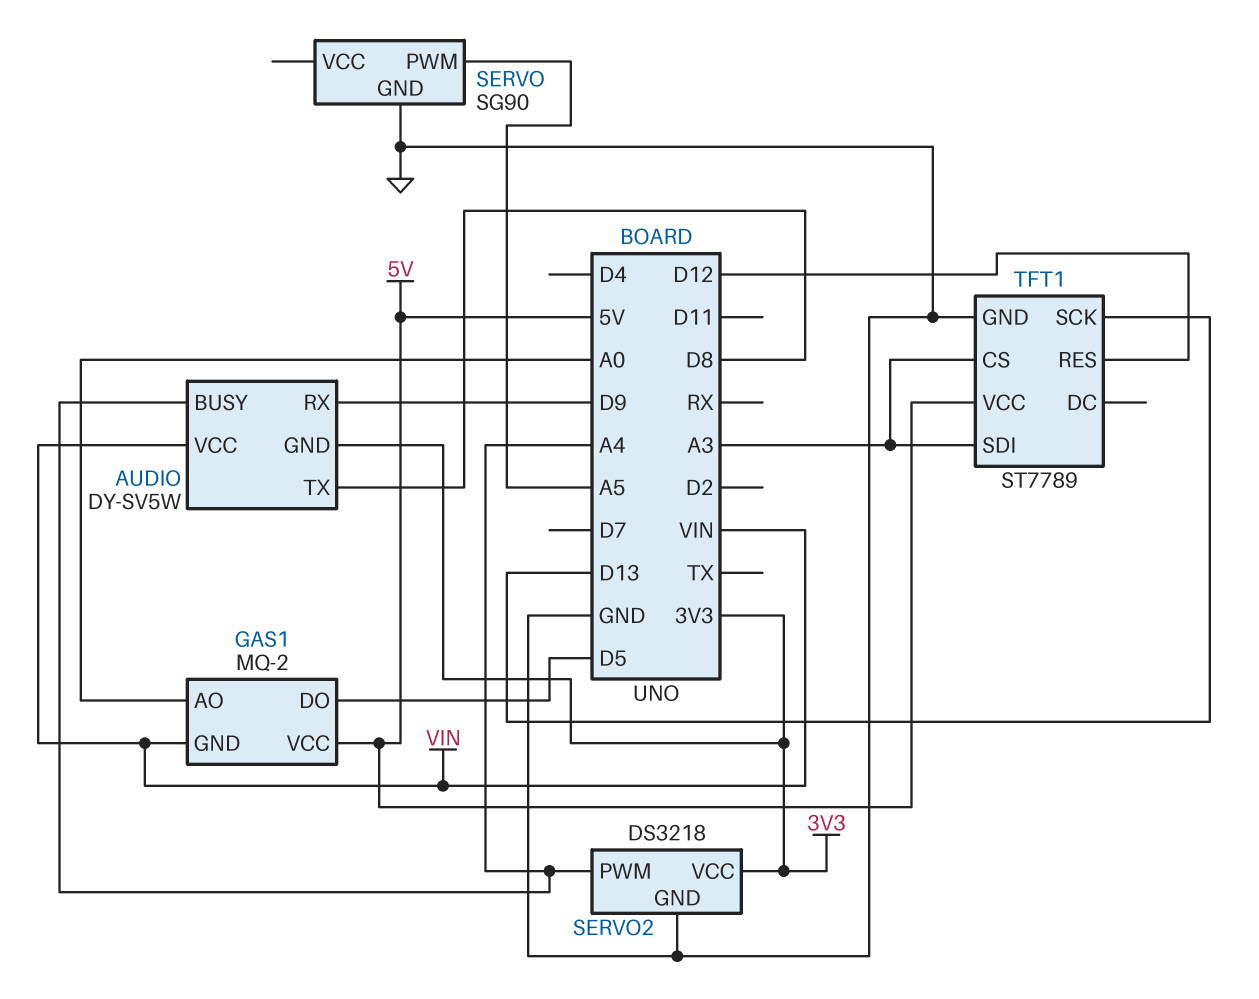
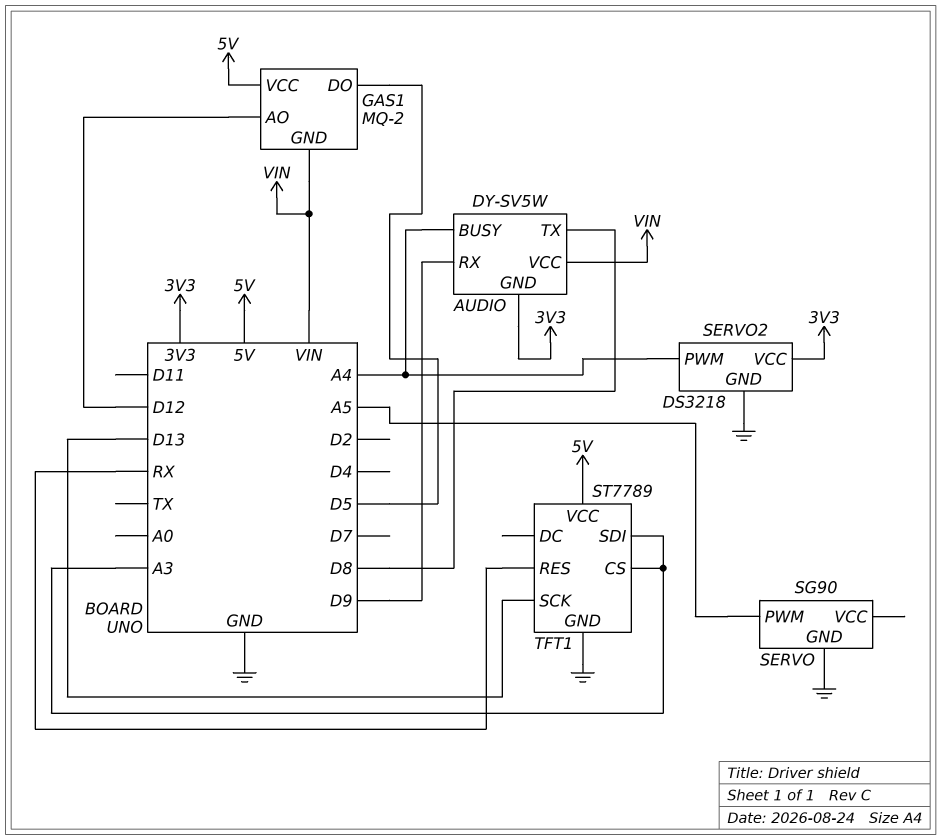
GAS1 pin AO: A0 -> D12
TFT1 pin RES: D12 -> RX

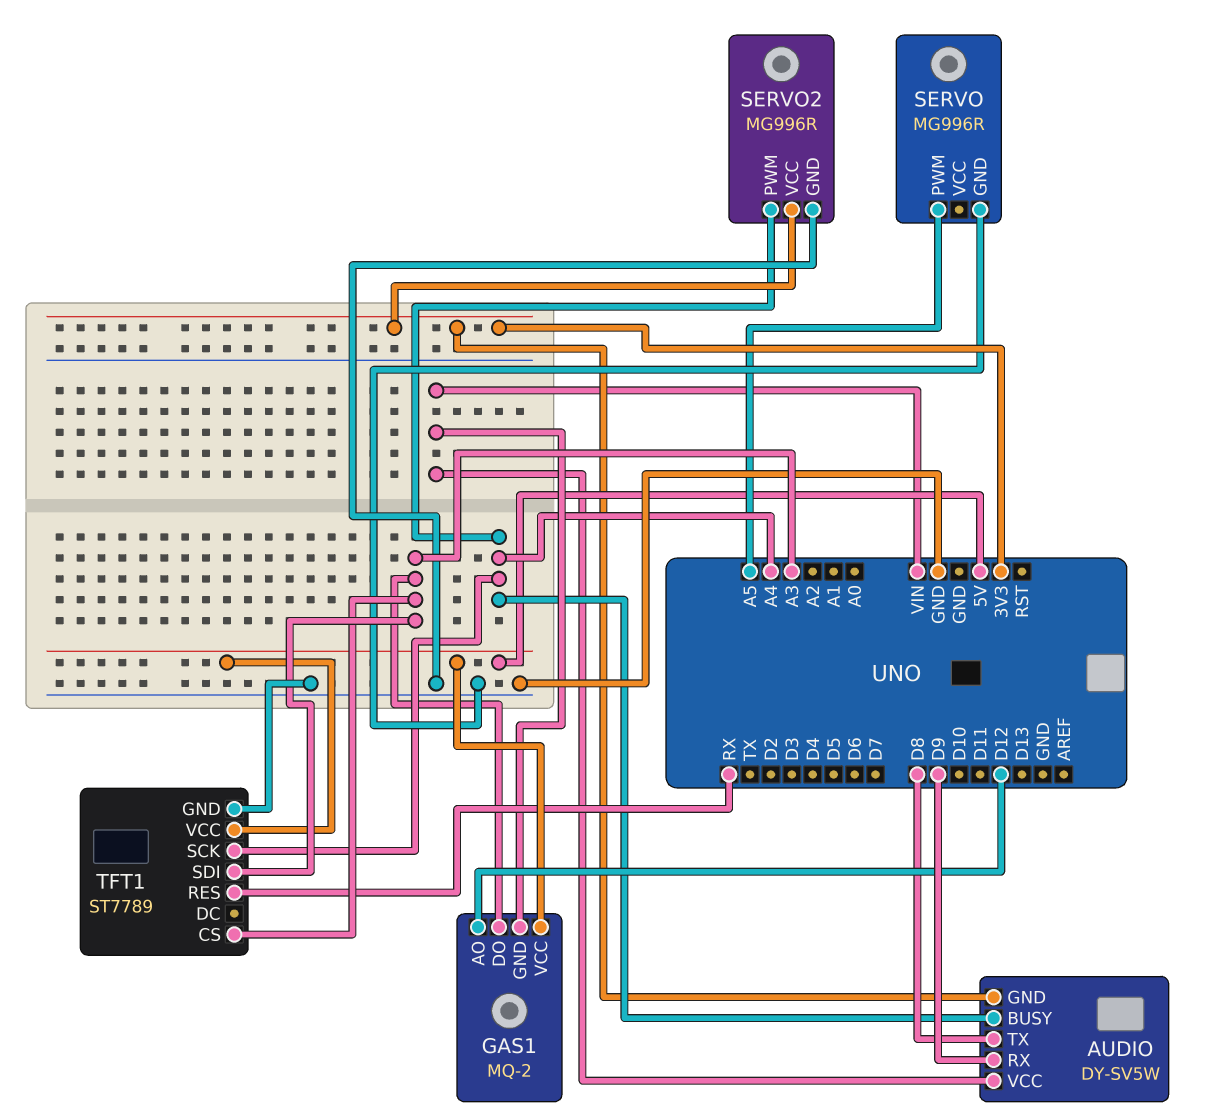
GAS1 pin DO: D5 -> A3
SERVO: SG90 -> MG996R
SERVO2: DS3218 -> MG996R
TFT1 pin SCK: D13 -> A4

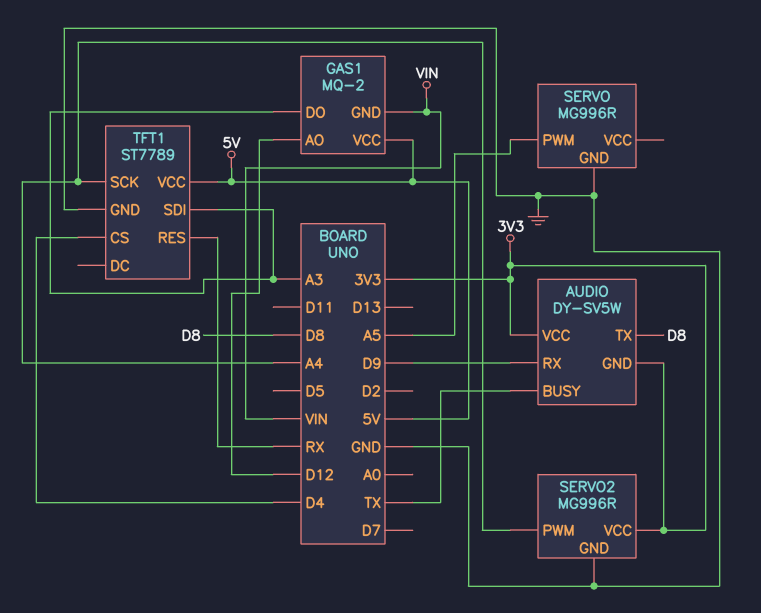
AUDIO pin BUSY: A4 -> TX
AUDIO pin VCC: VIN -> 3V3
TFT1 pin CS: A3 -> D4

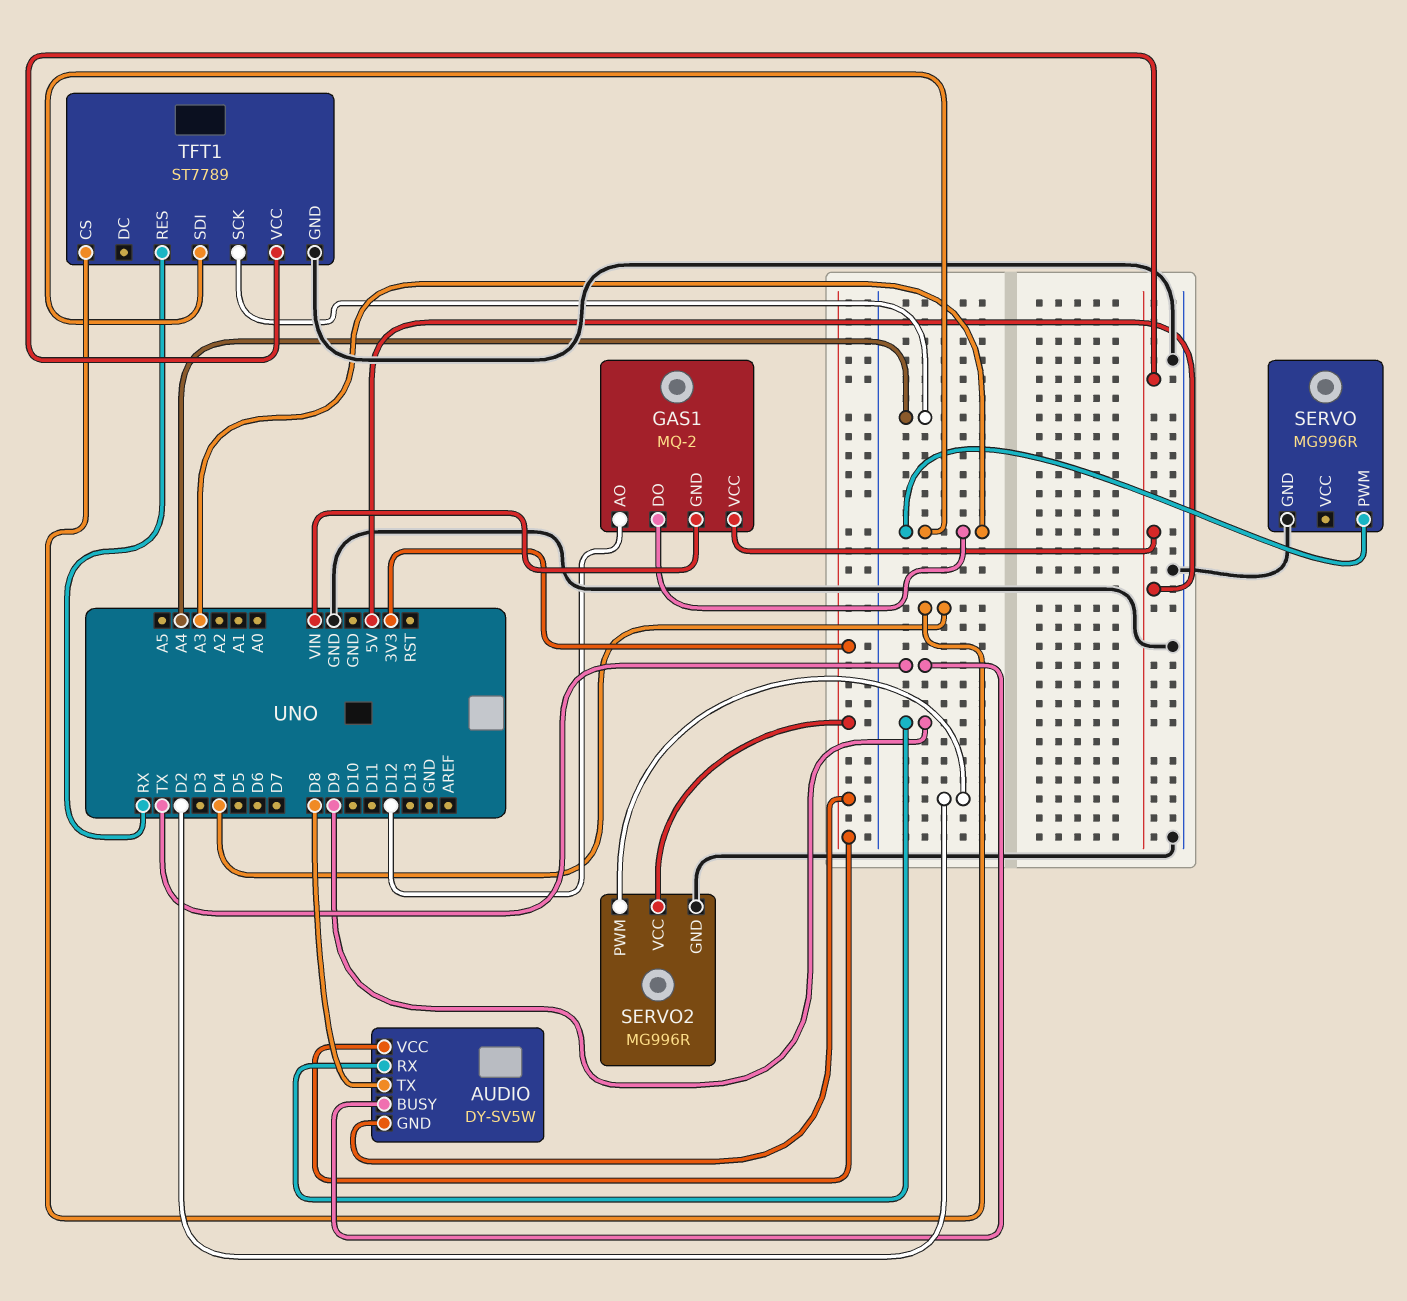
SERVO pin PWM: A5 -> A3
SERVO2 pin PWM: A4 -> D2

